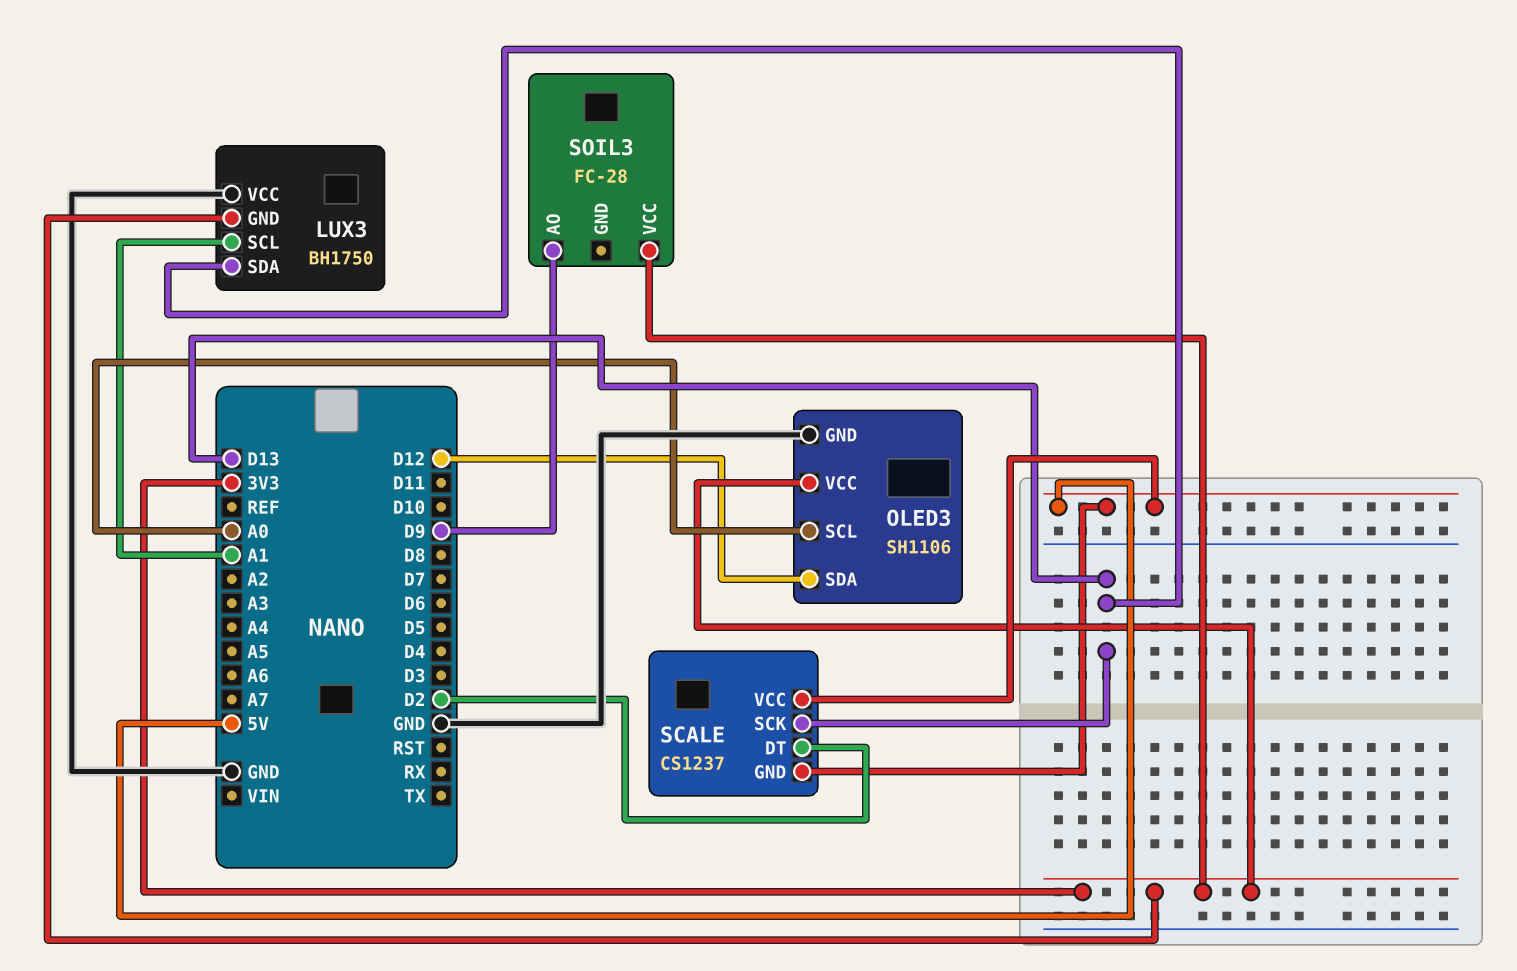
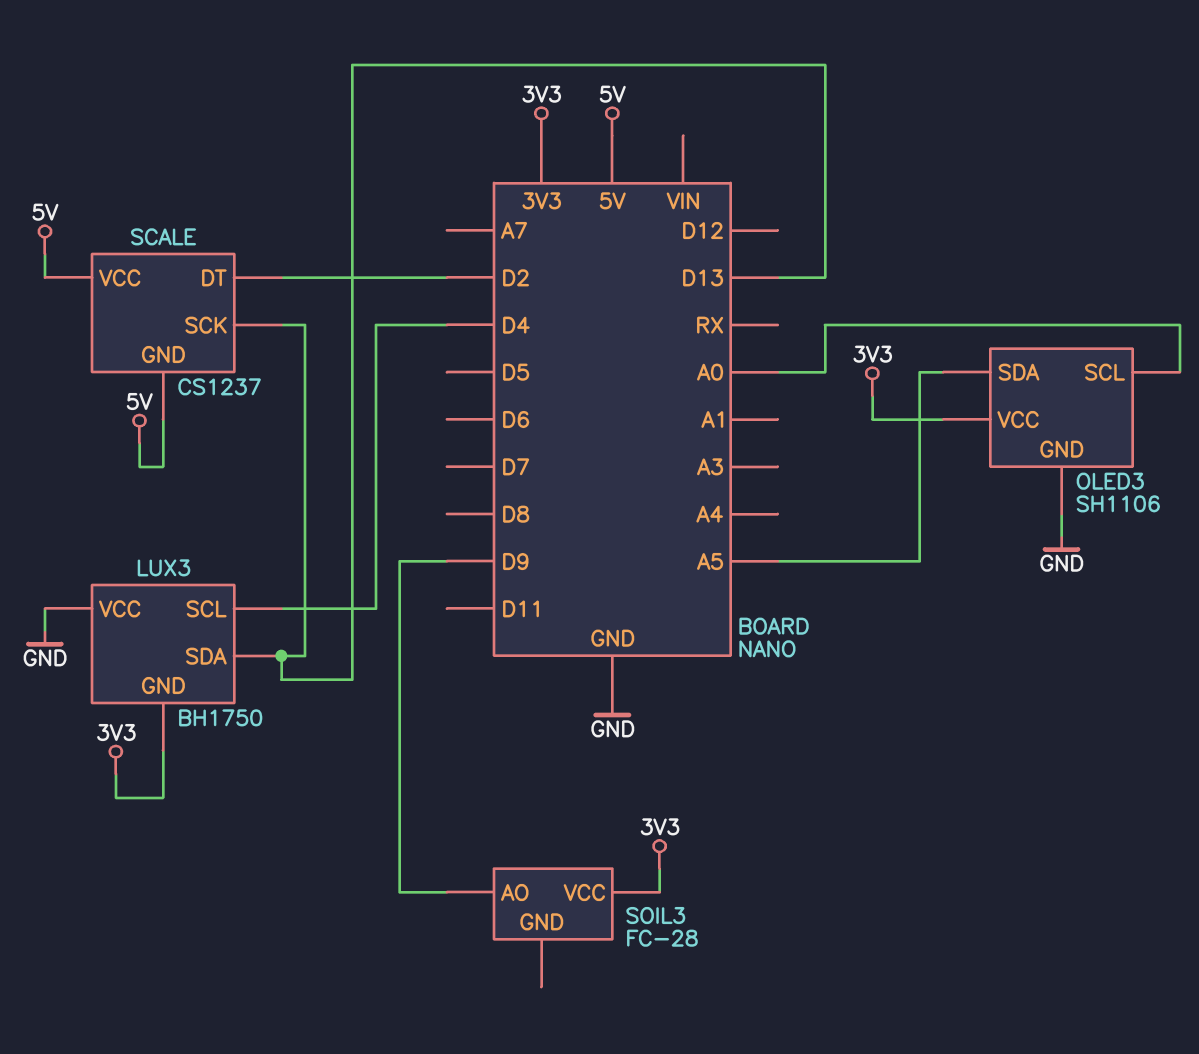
LUX3 pin SCL: A1 -> D4
OLED3 pin SDA: D12 -> A5

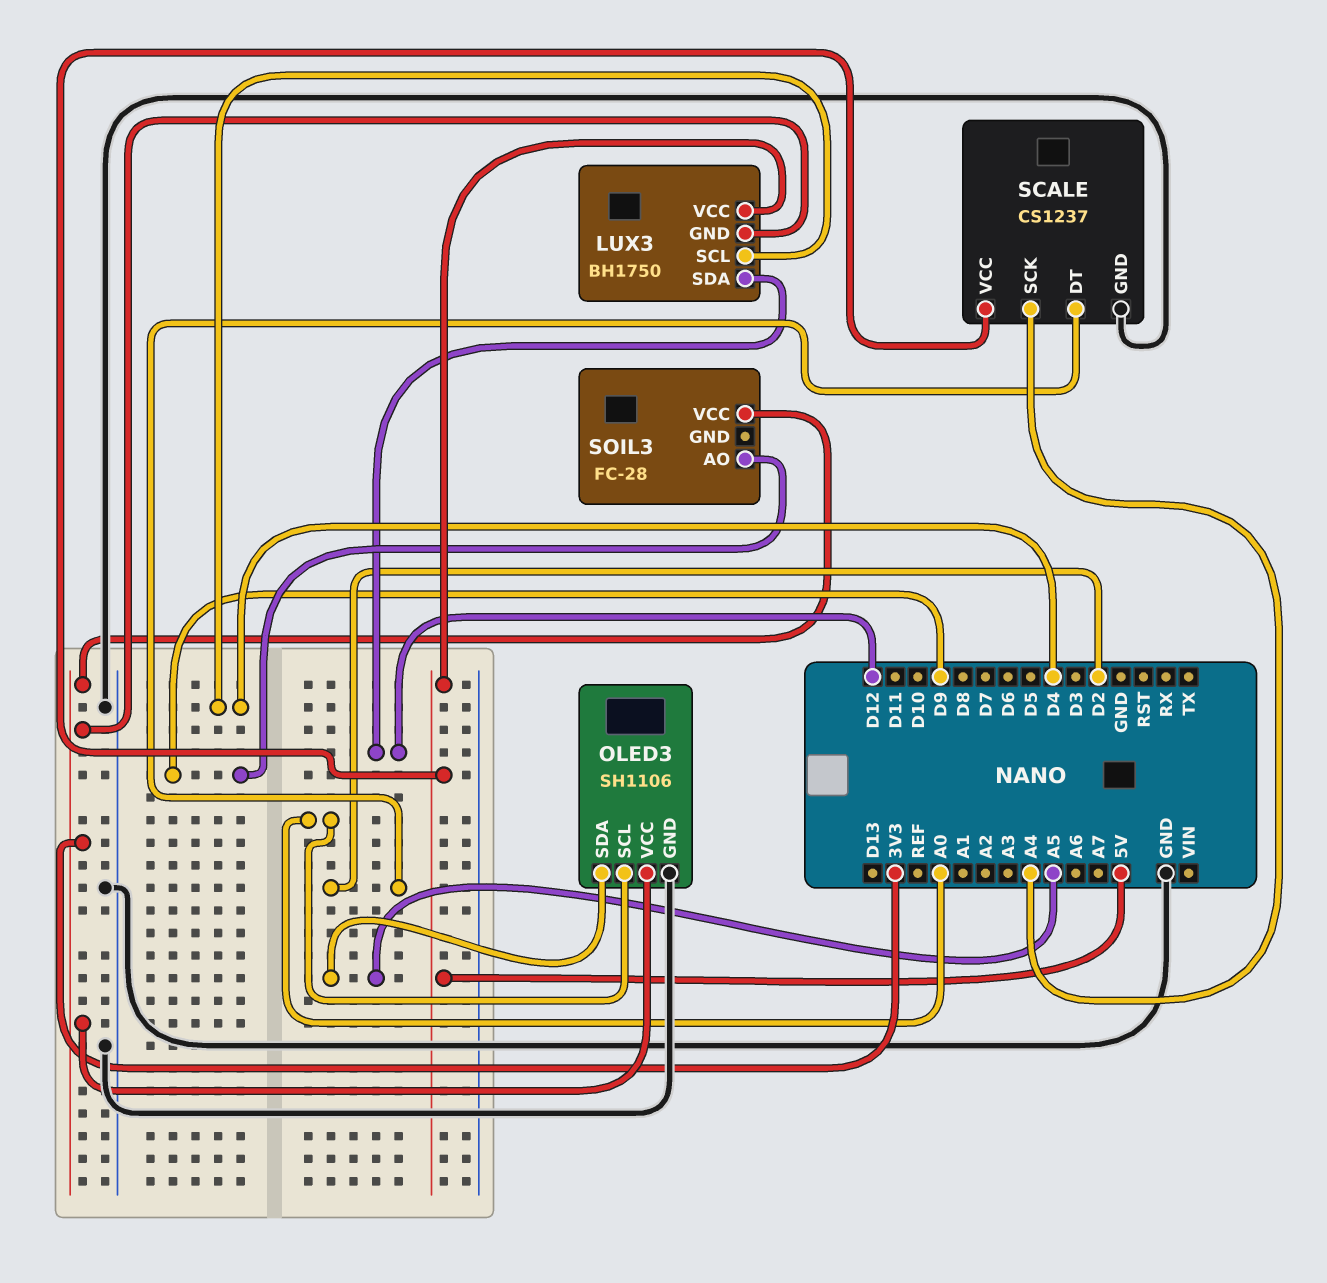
LUX3 pin SDA: D13 -> D12
LUX3 pin VCC: GND -> 5V
SCALE pin GND: 5V -> GND
SCALE pin SCK: D13 -> A4

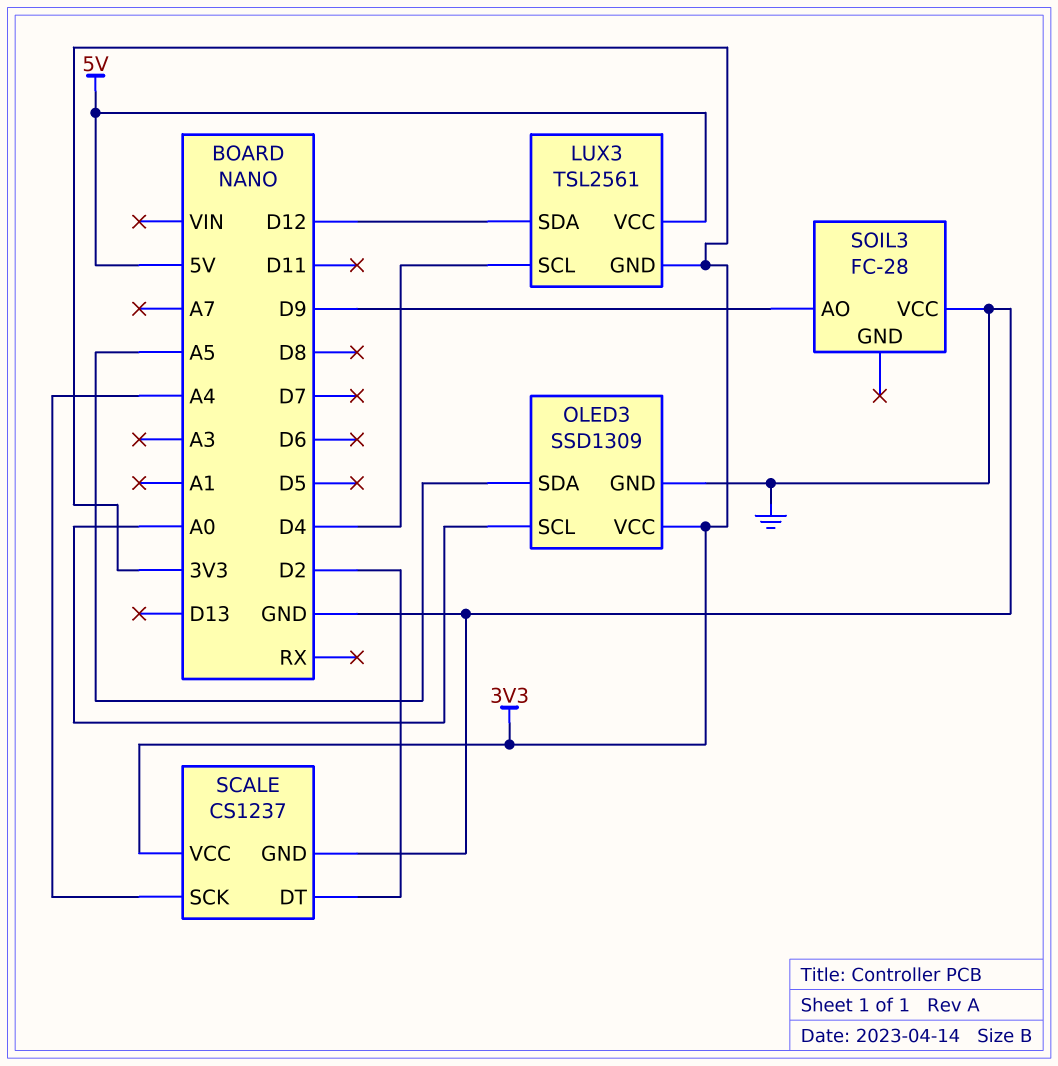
LUX3: BH1750 -> TSL2561
OLED3: SH1106 -> SSD1309
SCALE pin VCC: 5V -> 3V3
SOIL3 pin VCC: 3V3 -> GND

